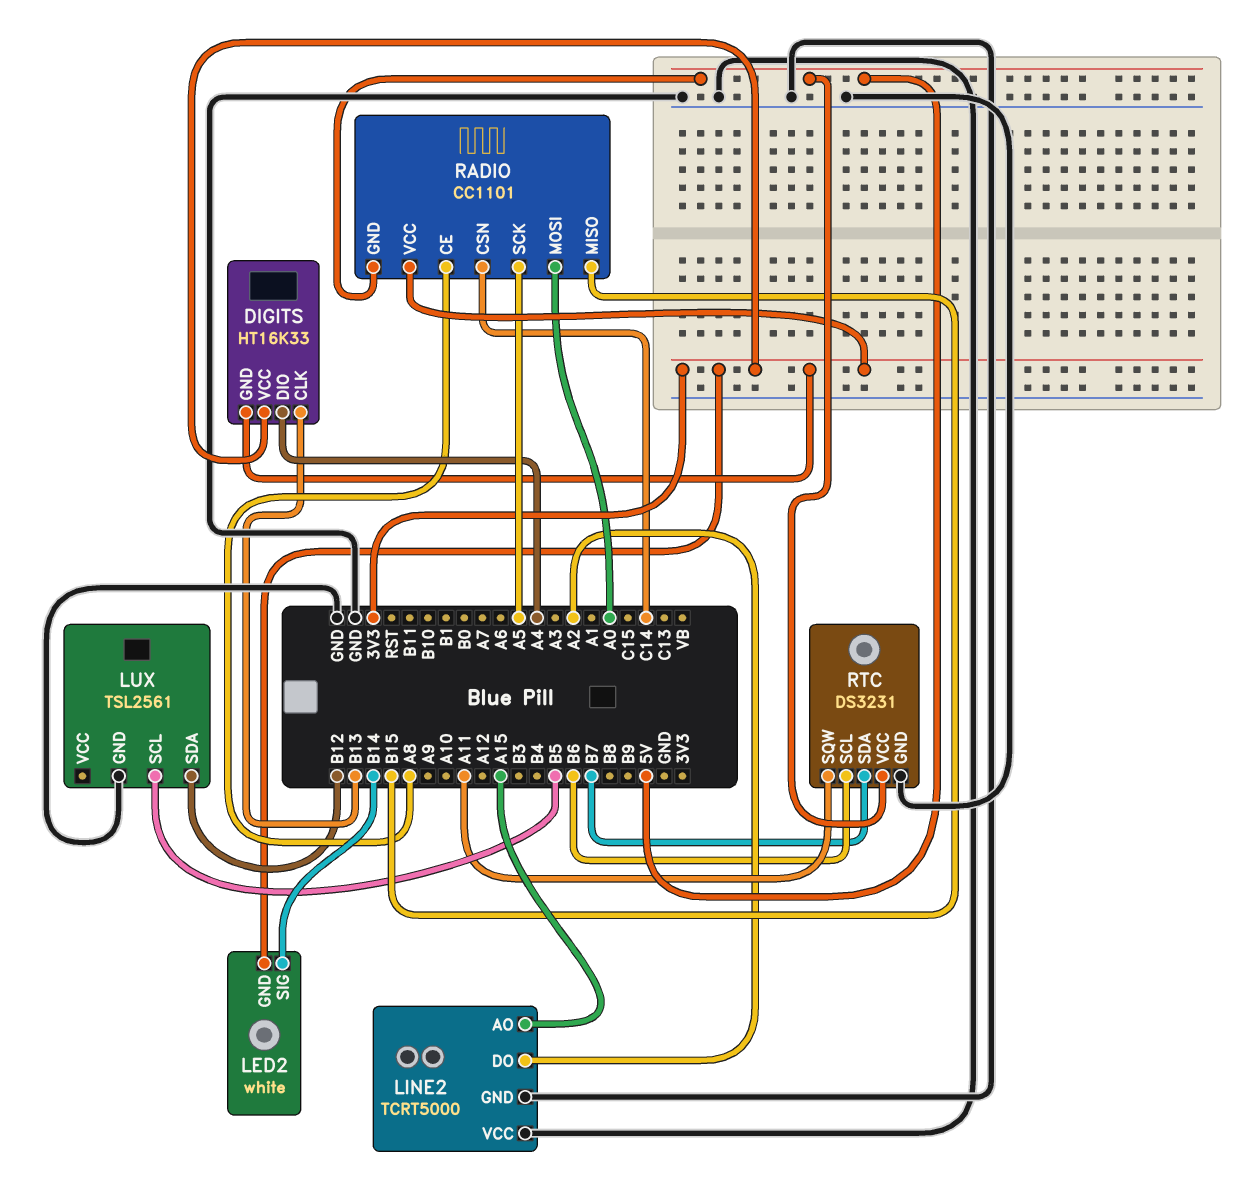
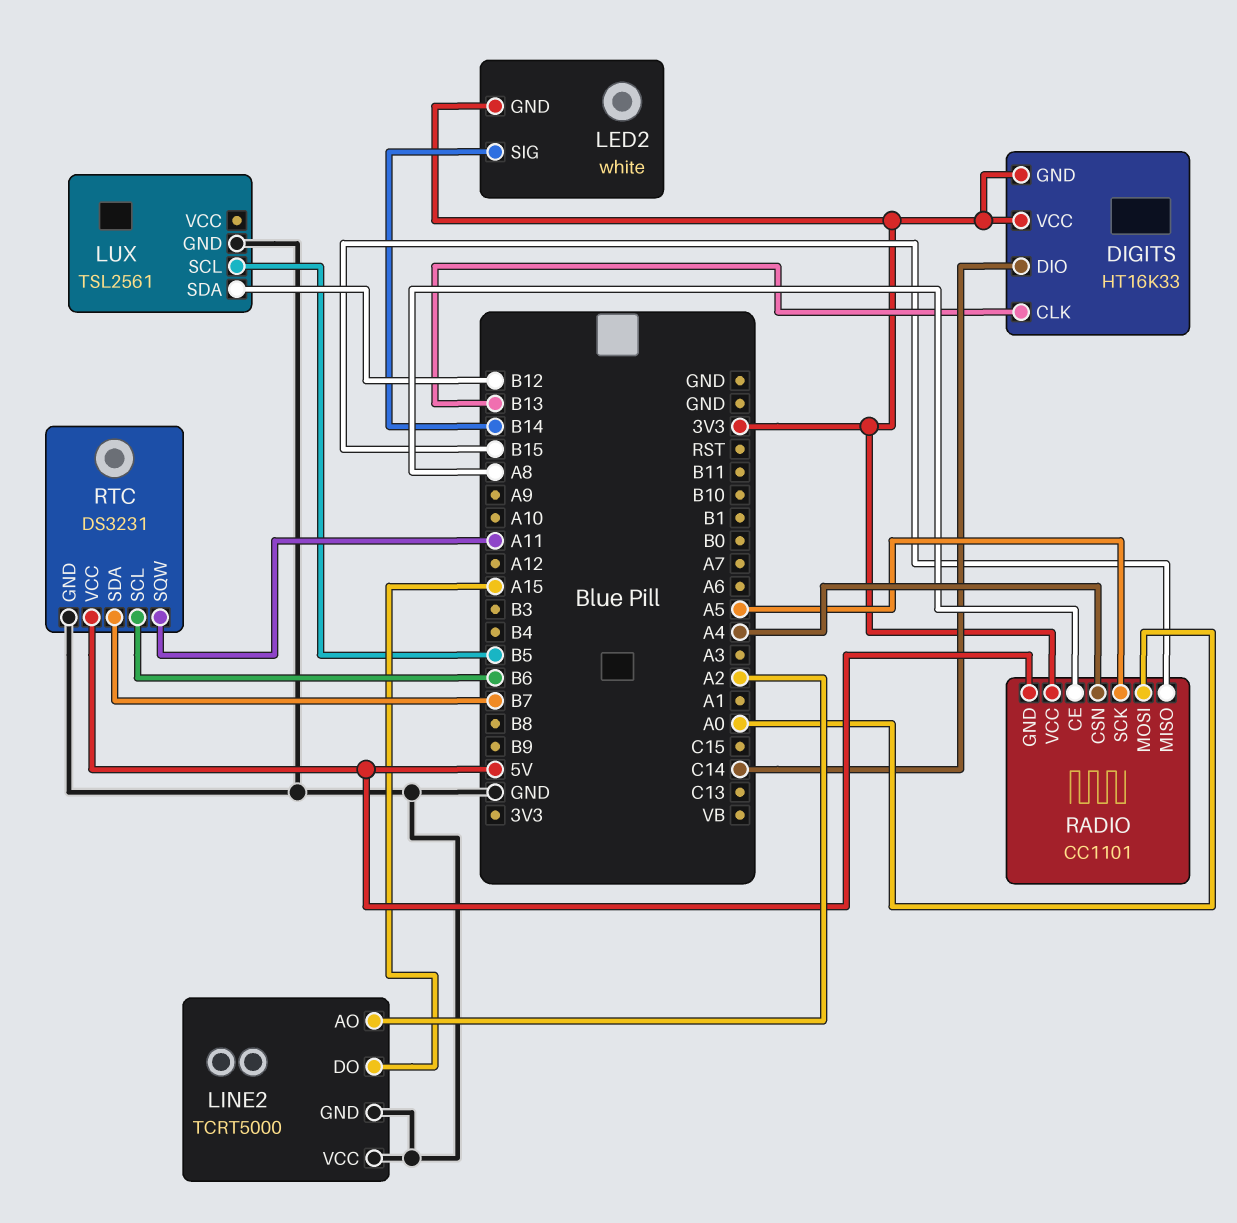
DIGITS pin DIO: A4 -> C14
LINE2 pin AO: A15 -> A2
LINE2 pin DO: A2 -> A15
RADIO pin CSN: C14 -> A4

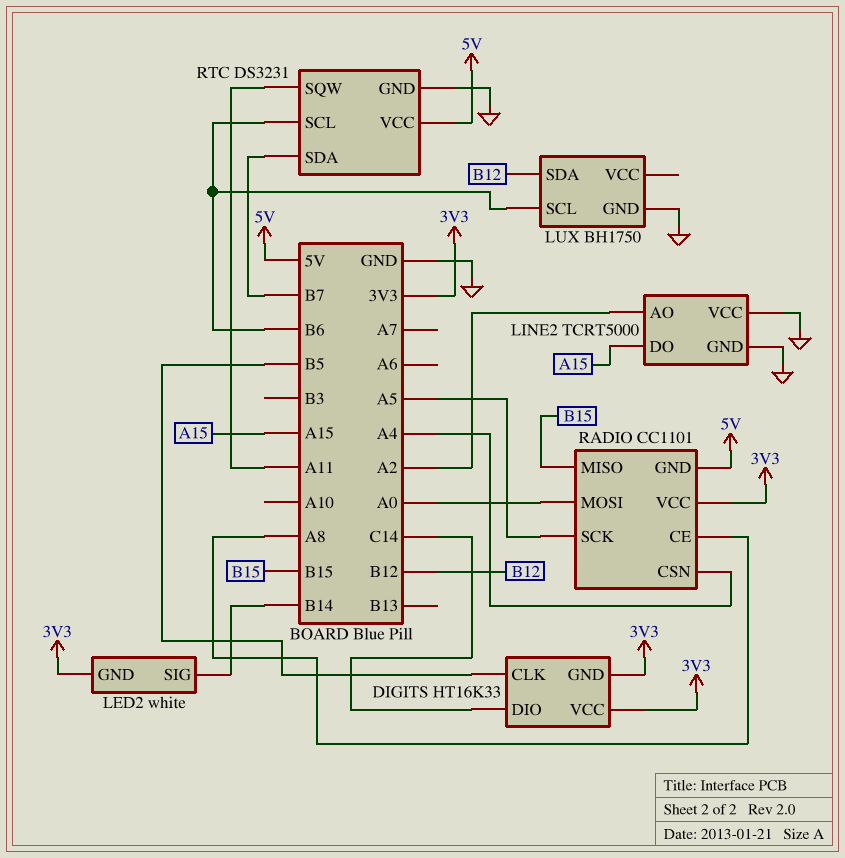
DIGITS pin CLK: B13 -> B5
LUX: TSL2561 -> BH1750
LUX pin SCL: B5 -> B6

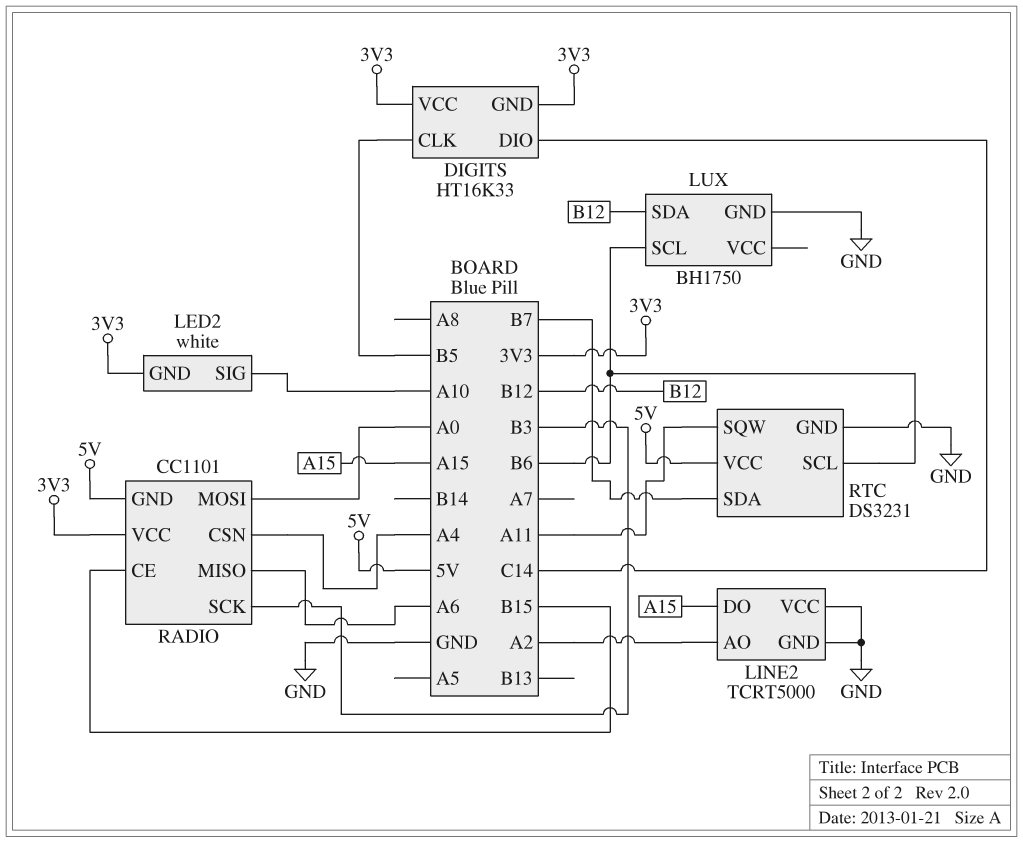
LED2 pin SIG: B14 -> A10
RADIO pin CE: A8 -> B15
RADIO pin MISO: B15 -> A6
RADIO pin SCK: A5 -> B3

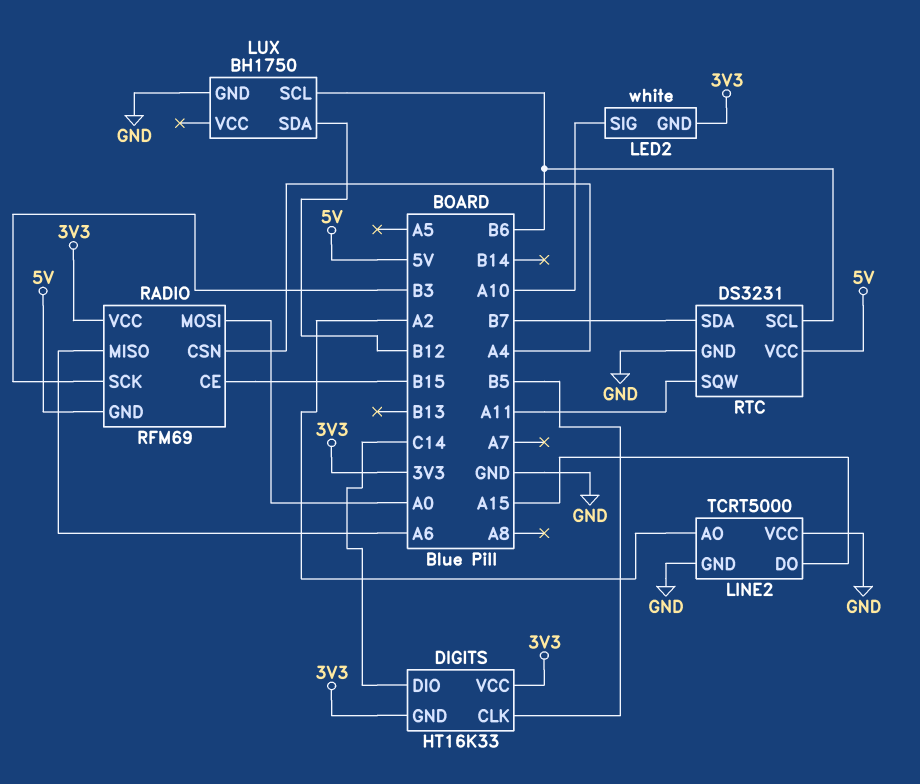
RADIO: CC1101 -> RFM69

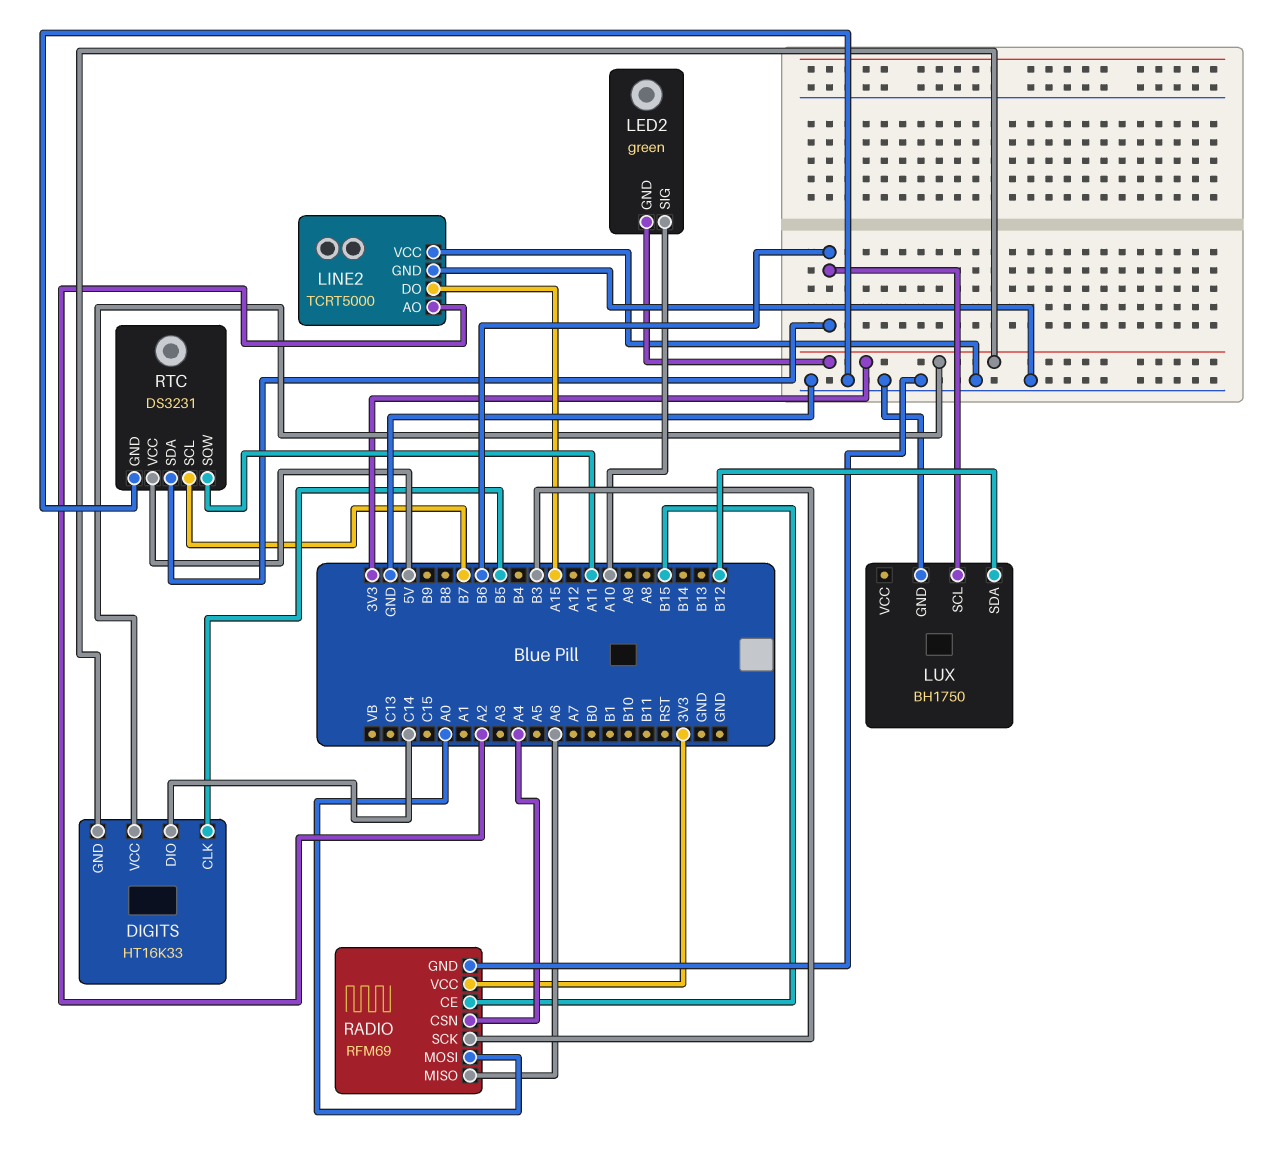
LED2: white -> green
RADIO pin GND: 5V -> GND
RTC pin SCL: B6 -> B7
RTC pin SDA: B7 -> B6

